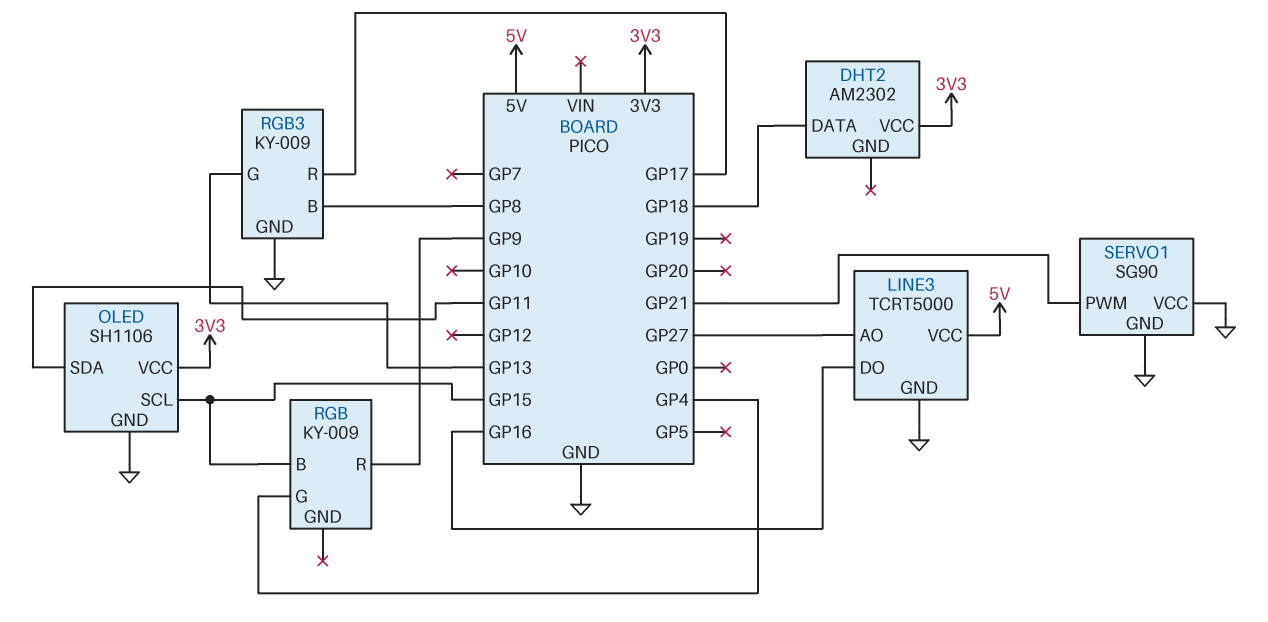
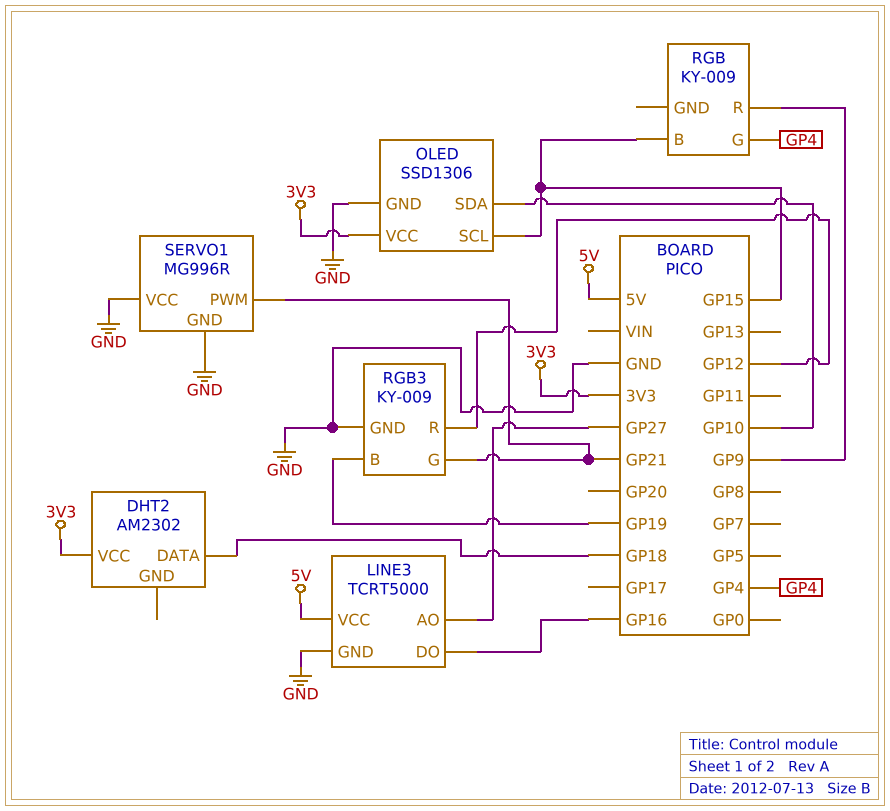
OLED: SH1106 -> SSD1306
OLED pin SDA: GP11 -> GP10
RGB3 pin B: GP8 -> GP19
RGB3 pin G: GP13 -> GP21
RGB3 pin R: GP17 -> GP12
SERVO1: SG90 -> MG996R

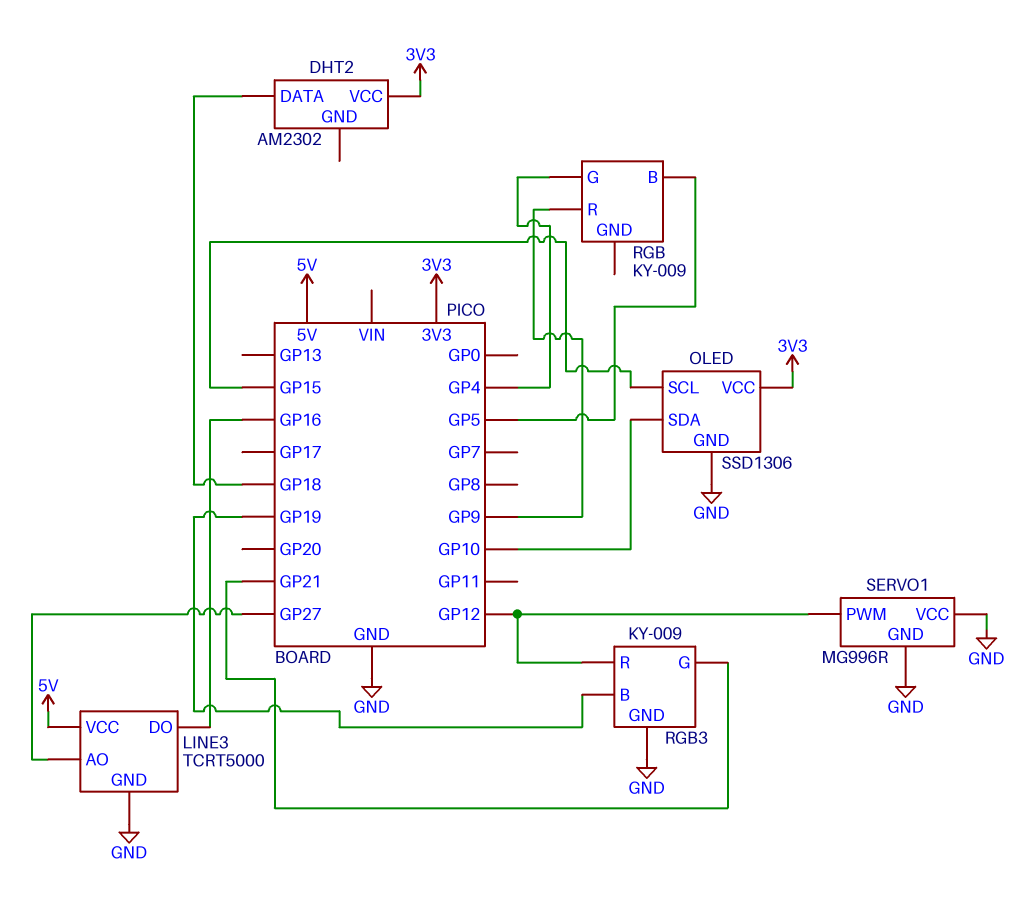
RGB pin B: GP15 -> GP5
SERVO1 pin PWM: GP21 -> GP12

